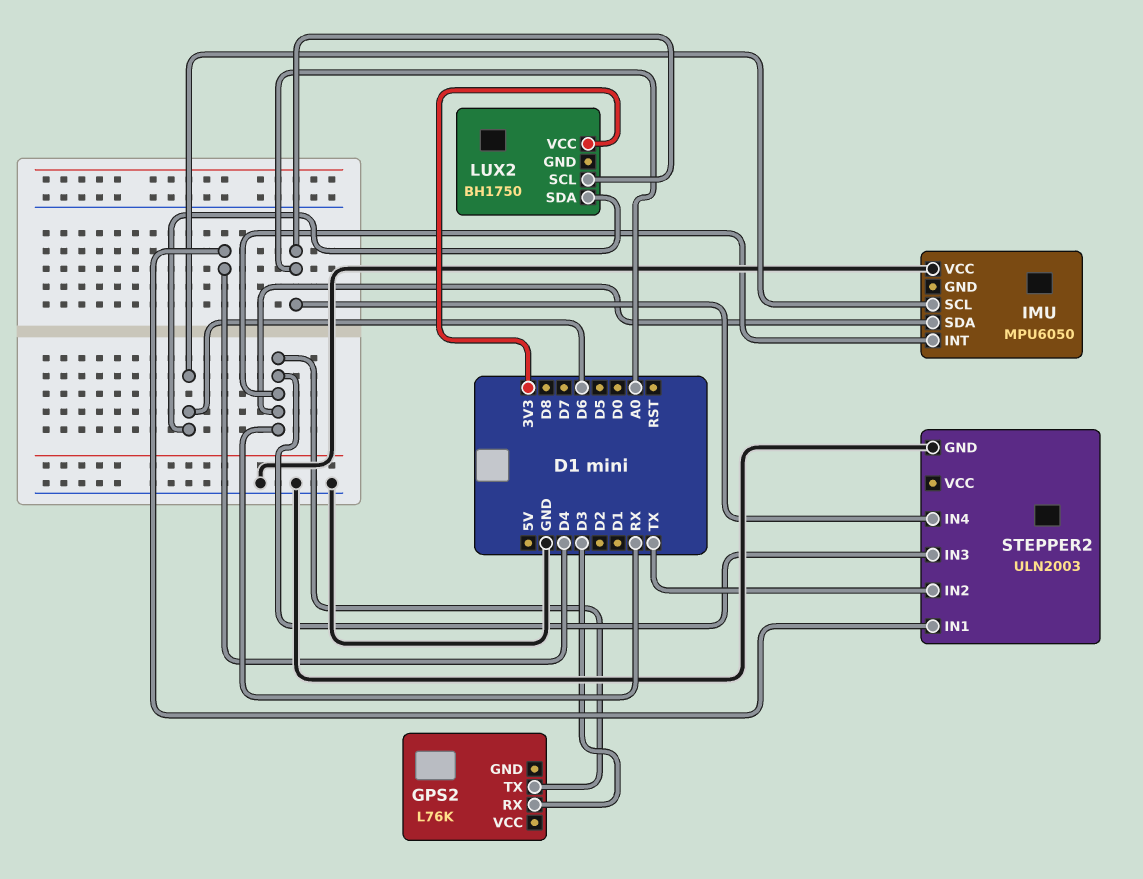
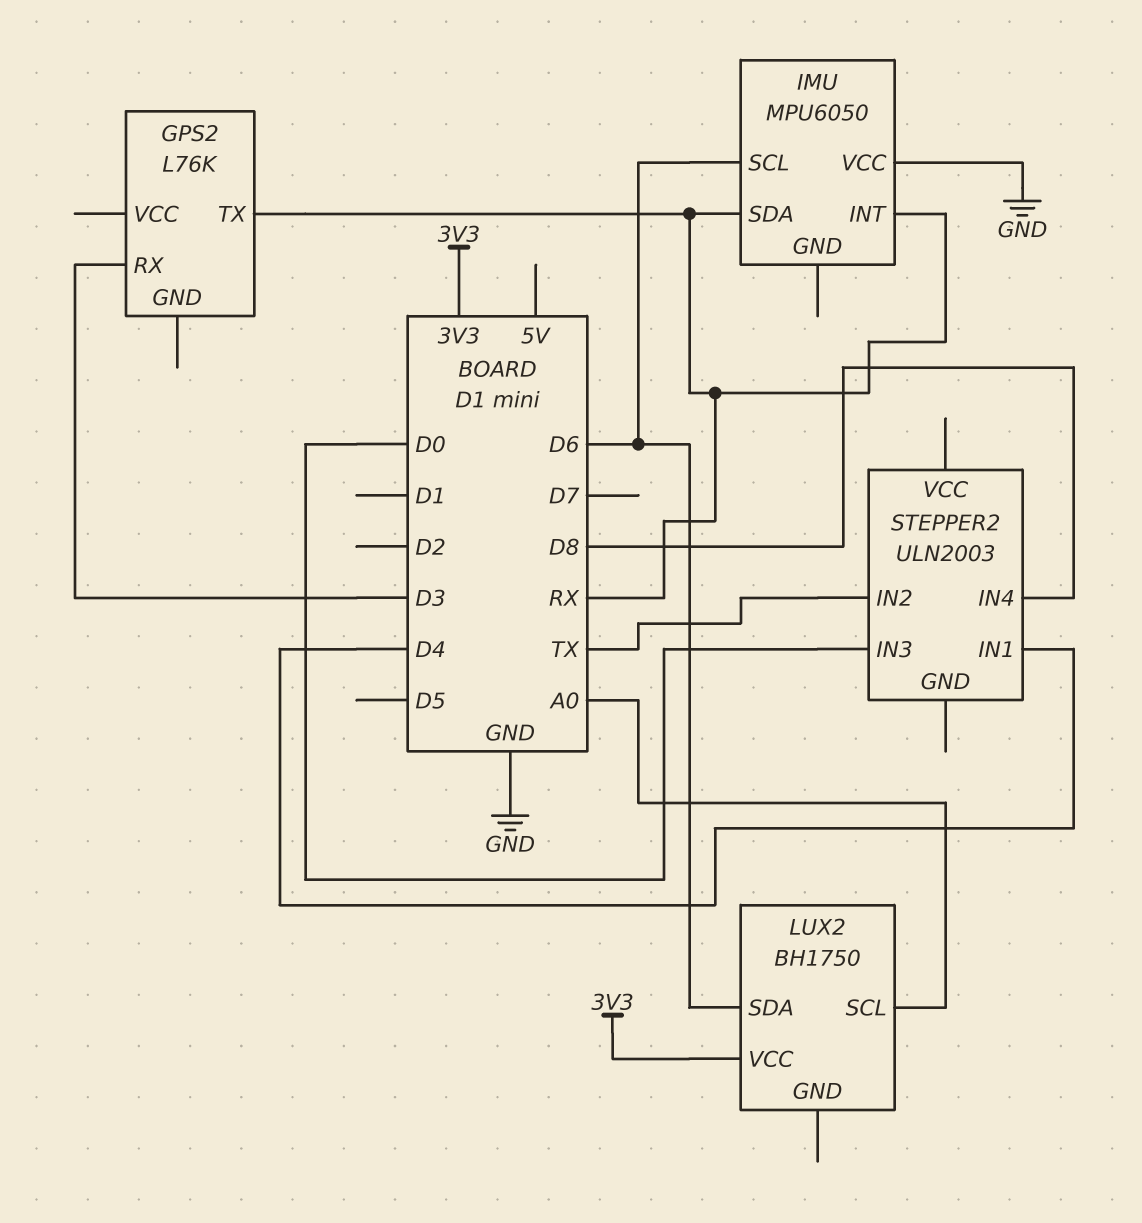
STEPPER2 pin GND: GND -> none
STEPPER2 pin IN3: RX -> D0
STEPPER2 pin IN4: A0 -> D8

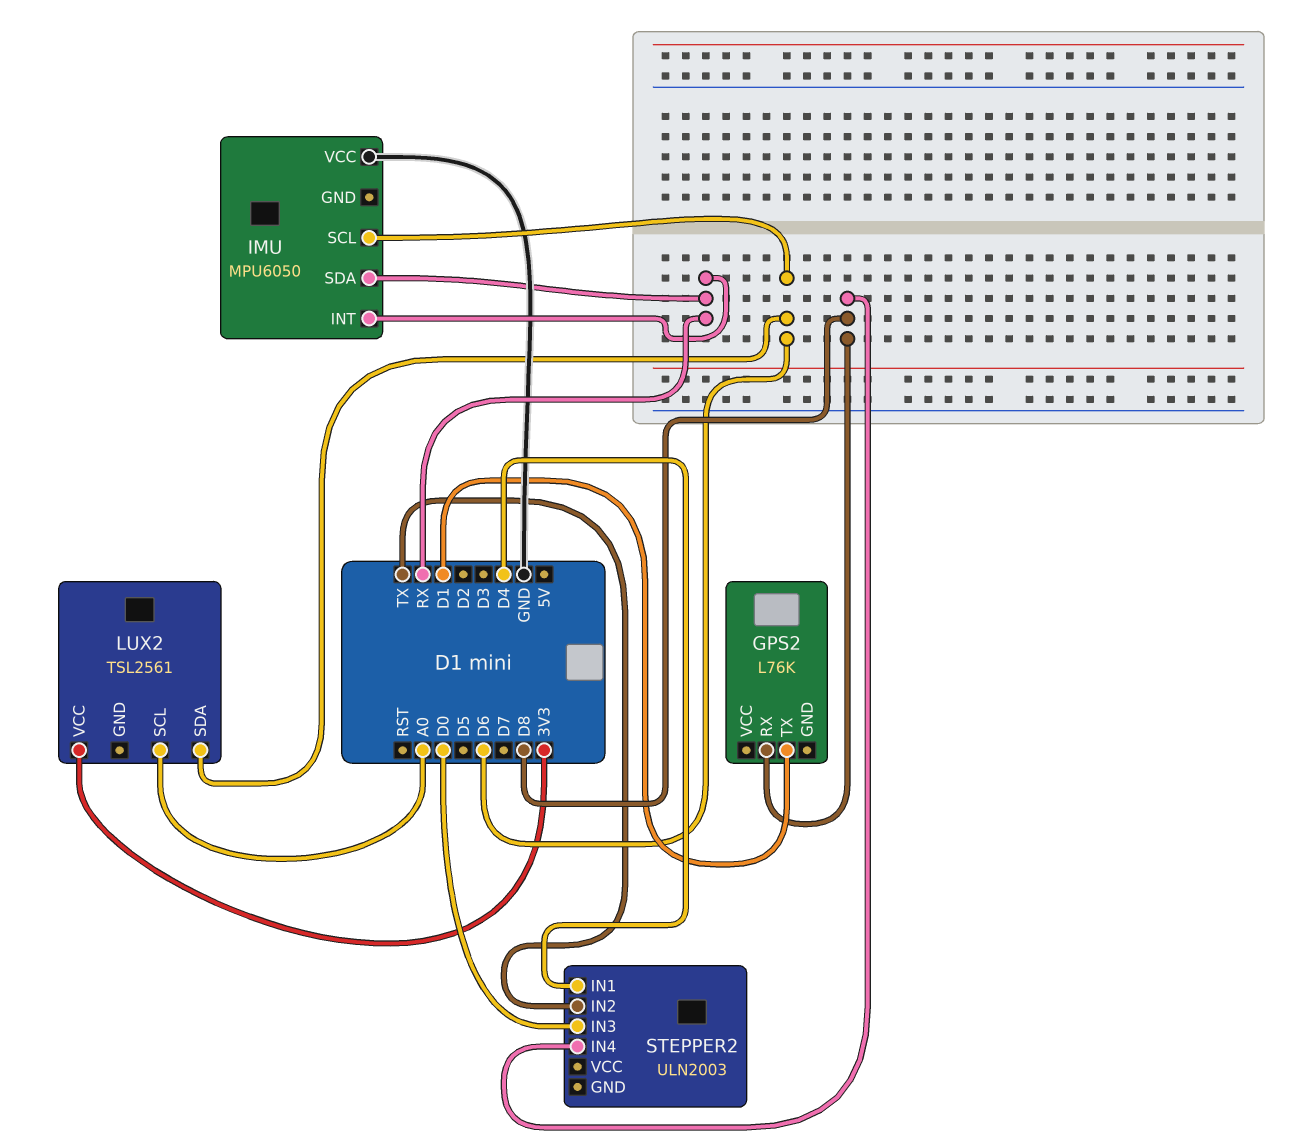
GPS2 pin RX: D3 -> D8
GPS2 pin TX: RX -> D1
LUX2: BH1750 -> TSL2561

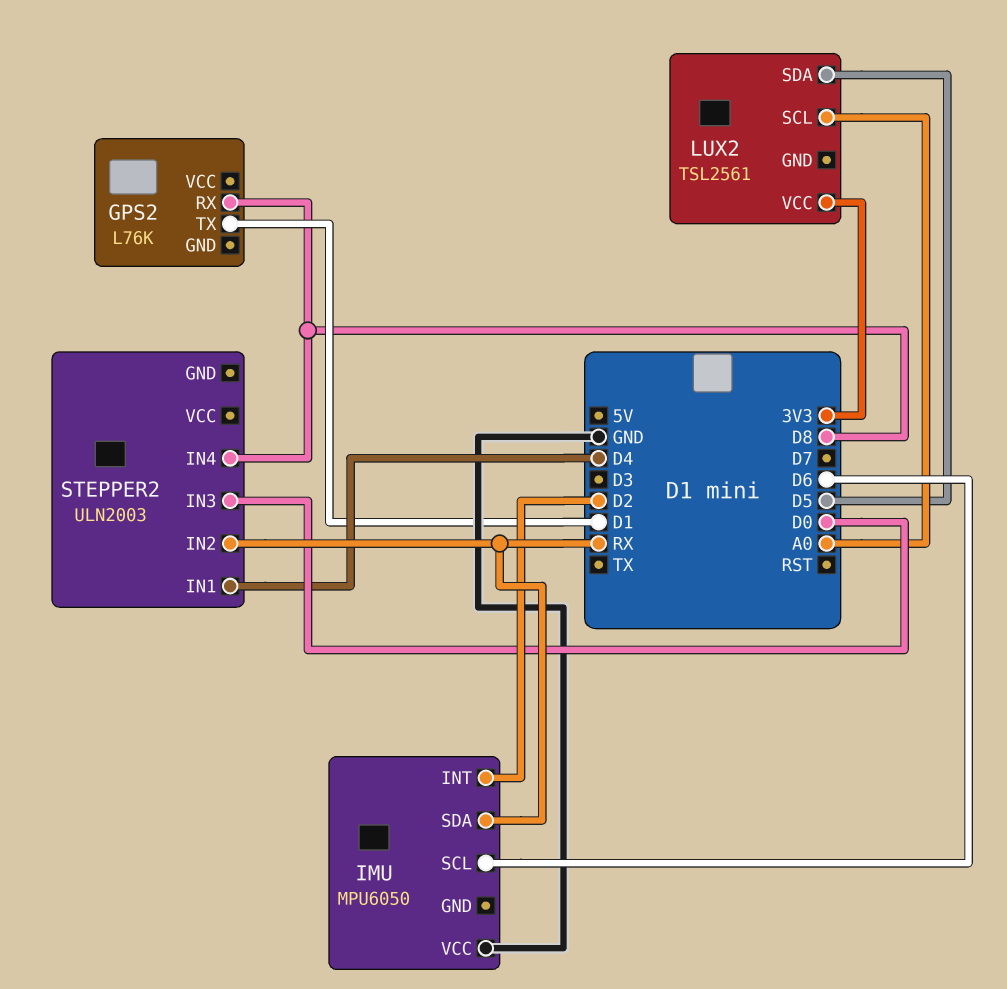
IMU pin INT: RX -> D2
LUX2 pin SDA: D6 -> D5
STEPPER2 pin IN2: TX -> RX

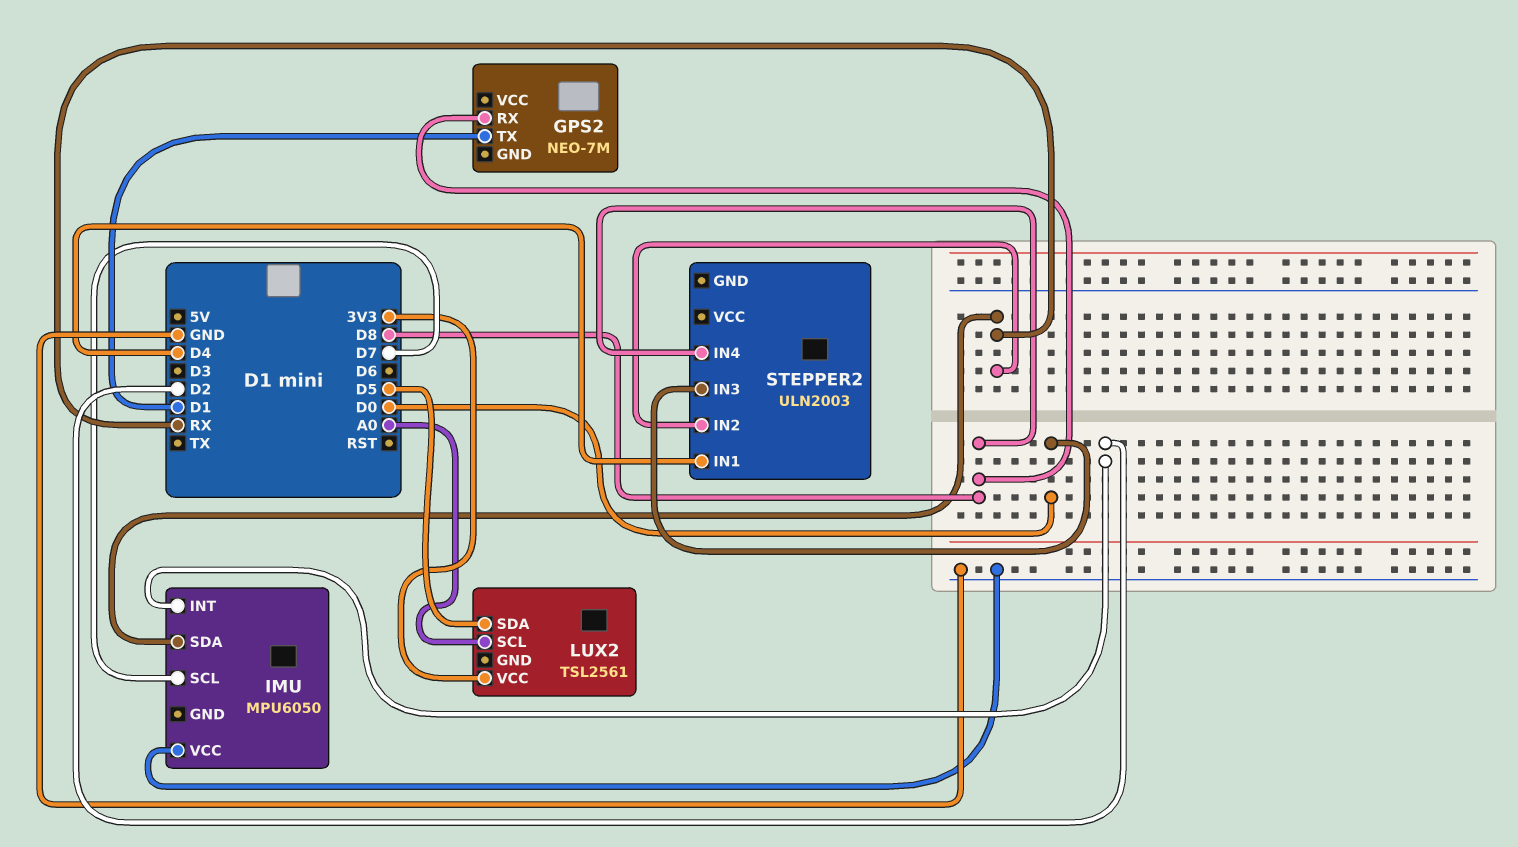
GPS2: L76K -> NEO-7M
IMU pin SCL: D6 -> D7

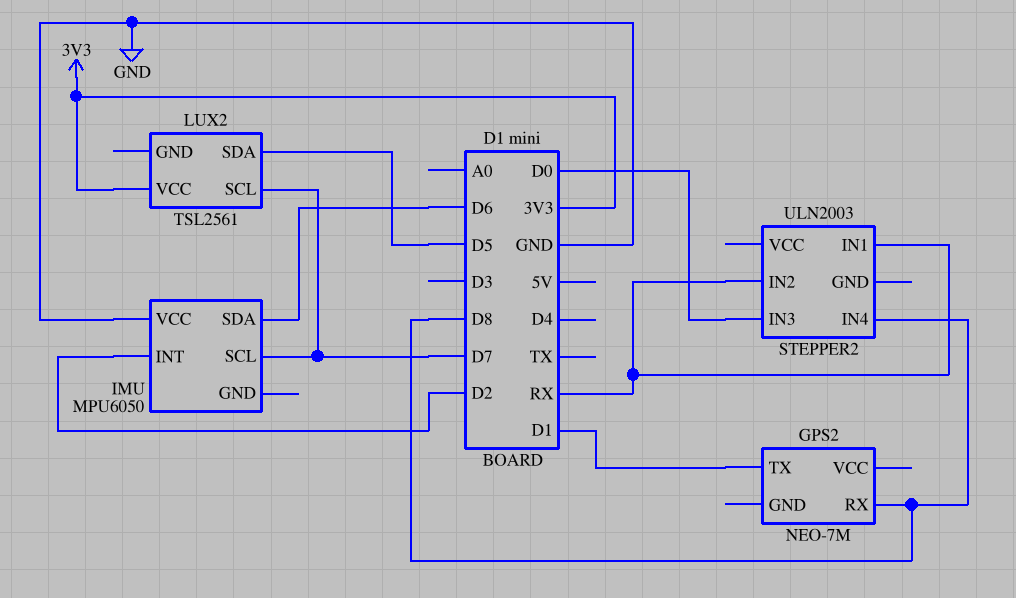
IMU pin SDA: RX -> D6
LUX2 pin SCL: A0 -> D7
STEPPER2 pin IN1: D4 -> RX

